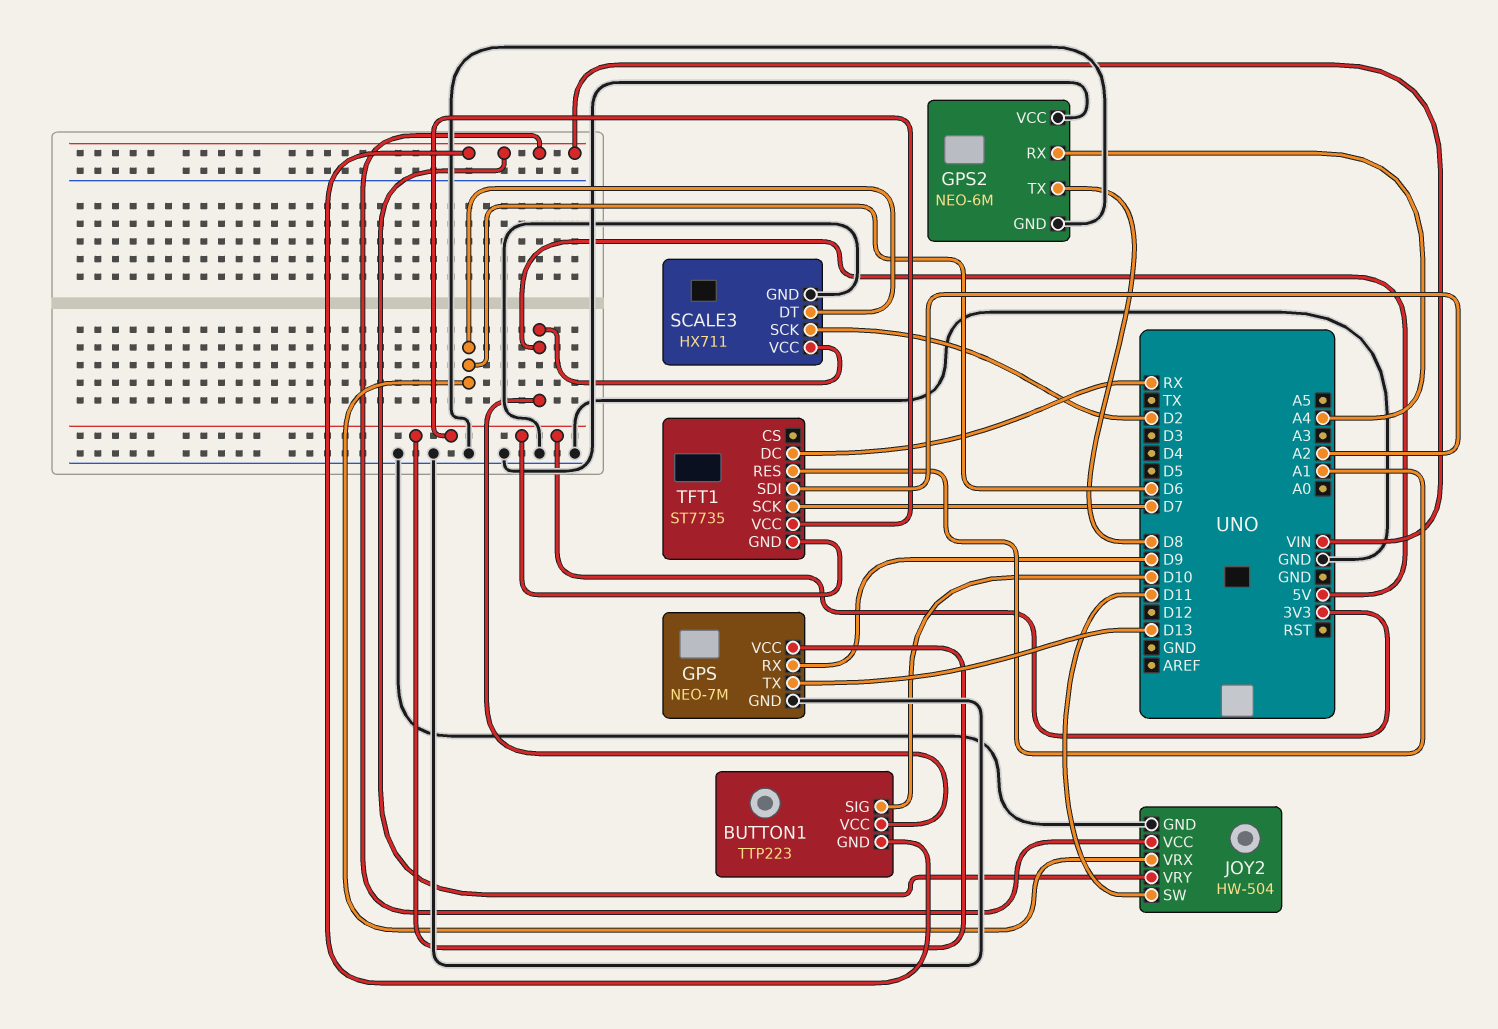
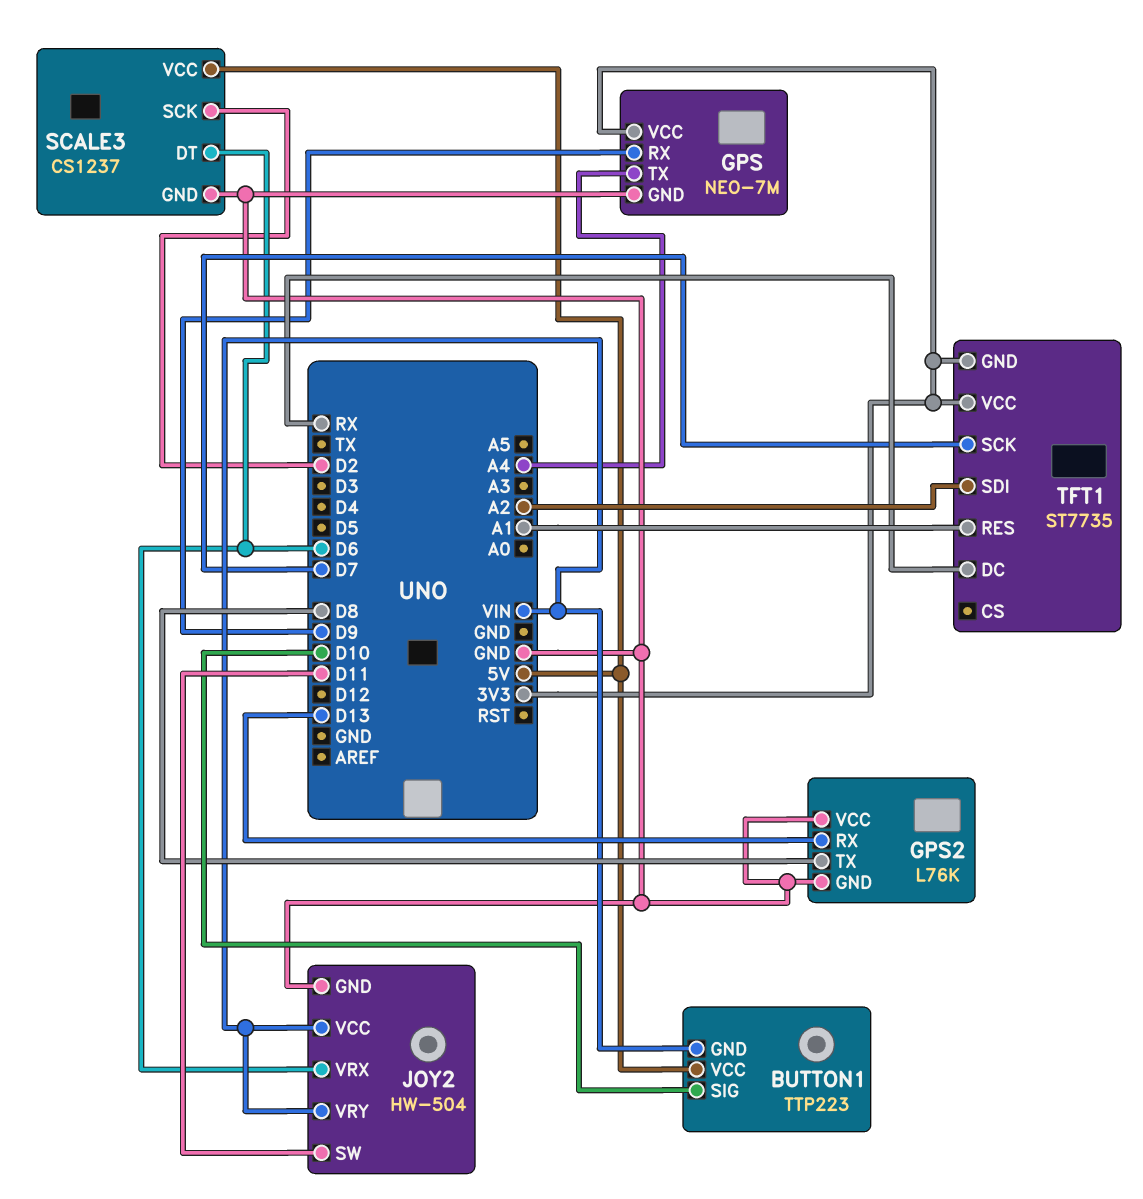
GPS pin TX: D13 -> A4
GPS2: NEO-6M -> L76K
GPS2 pin RX: A4 -> D13
SCALE3: HX711 -> CS1237

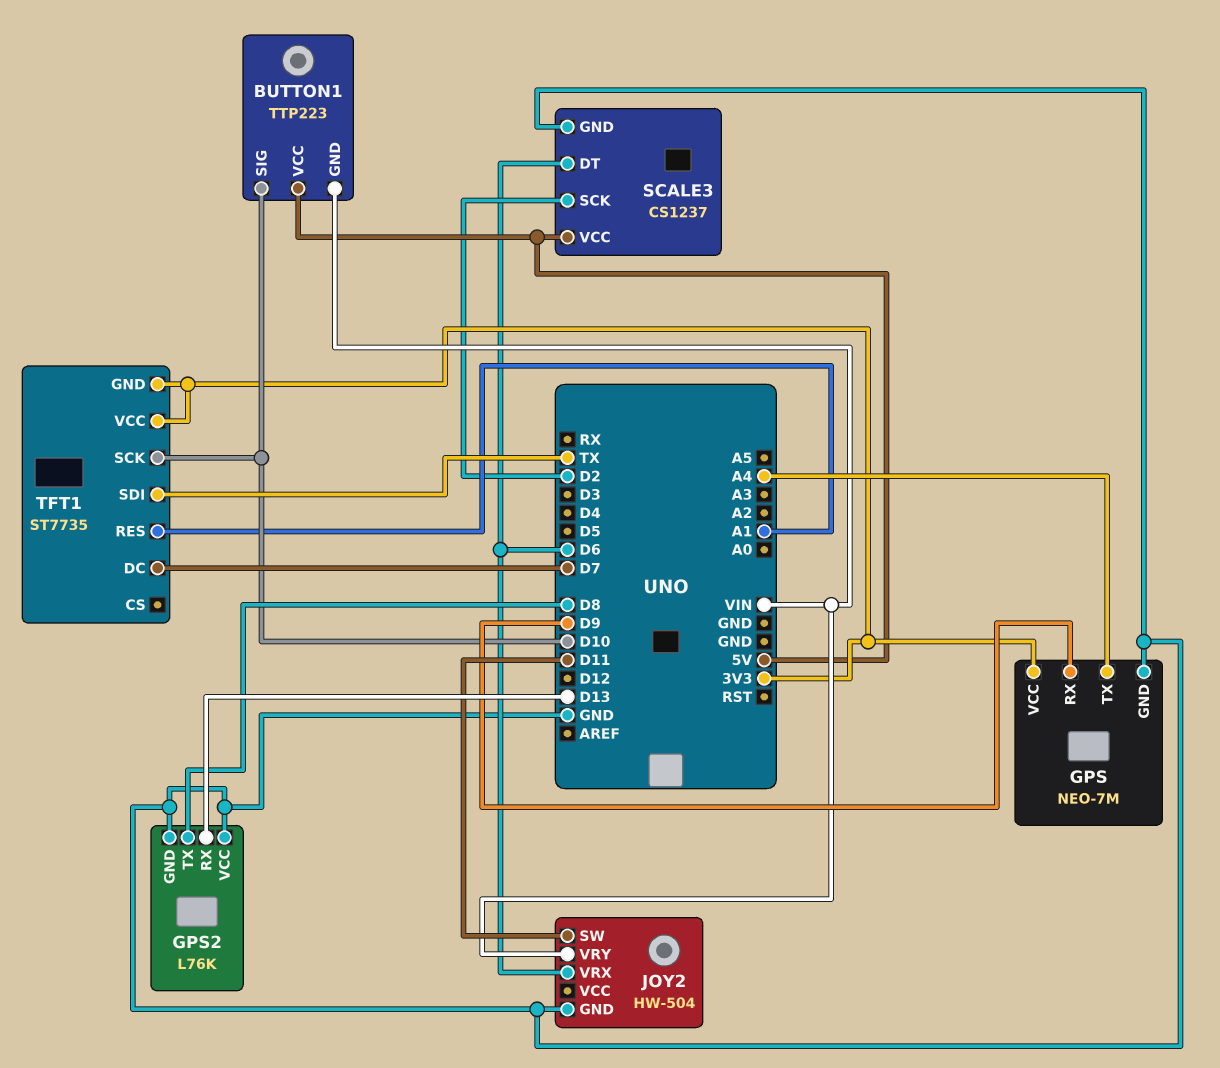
JOY2 pin VCC: VIN -> none
TFT1 pin DC: RX -> D7
TFT1 pin SCK: D7 -> D10
TFT1 pin SDI: A2 -> TX

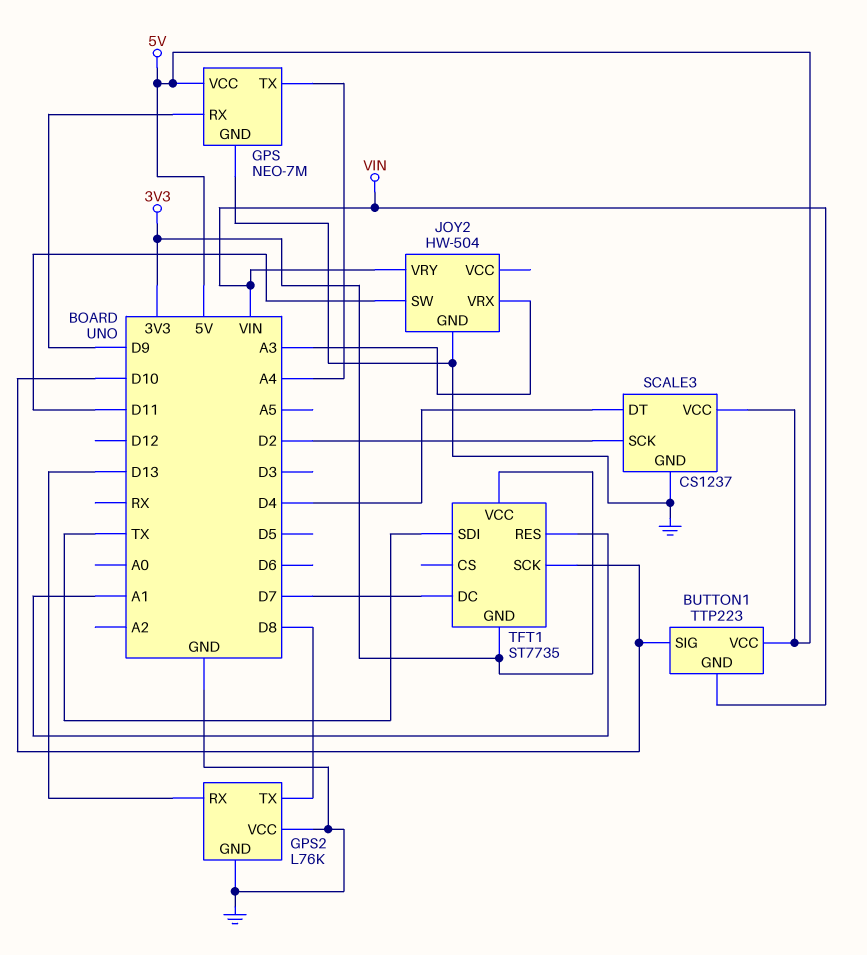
GPS pin VCC: 3V3 -> 5V
JOY2 pin VRX: D6 -> A3
SCALE3 pin DT: D6 -> D4

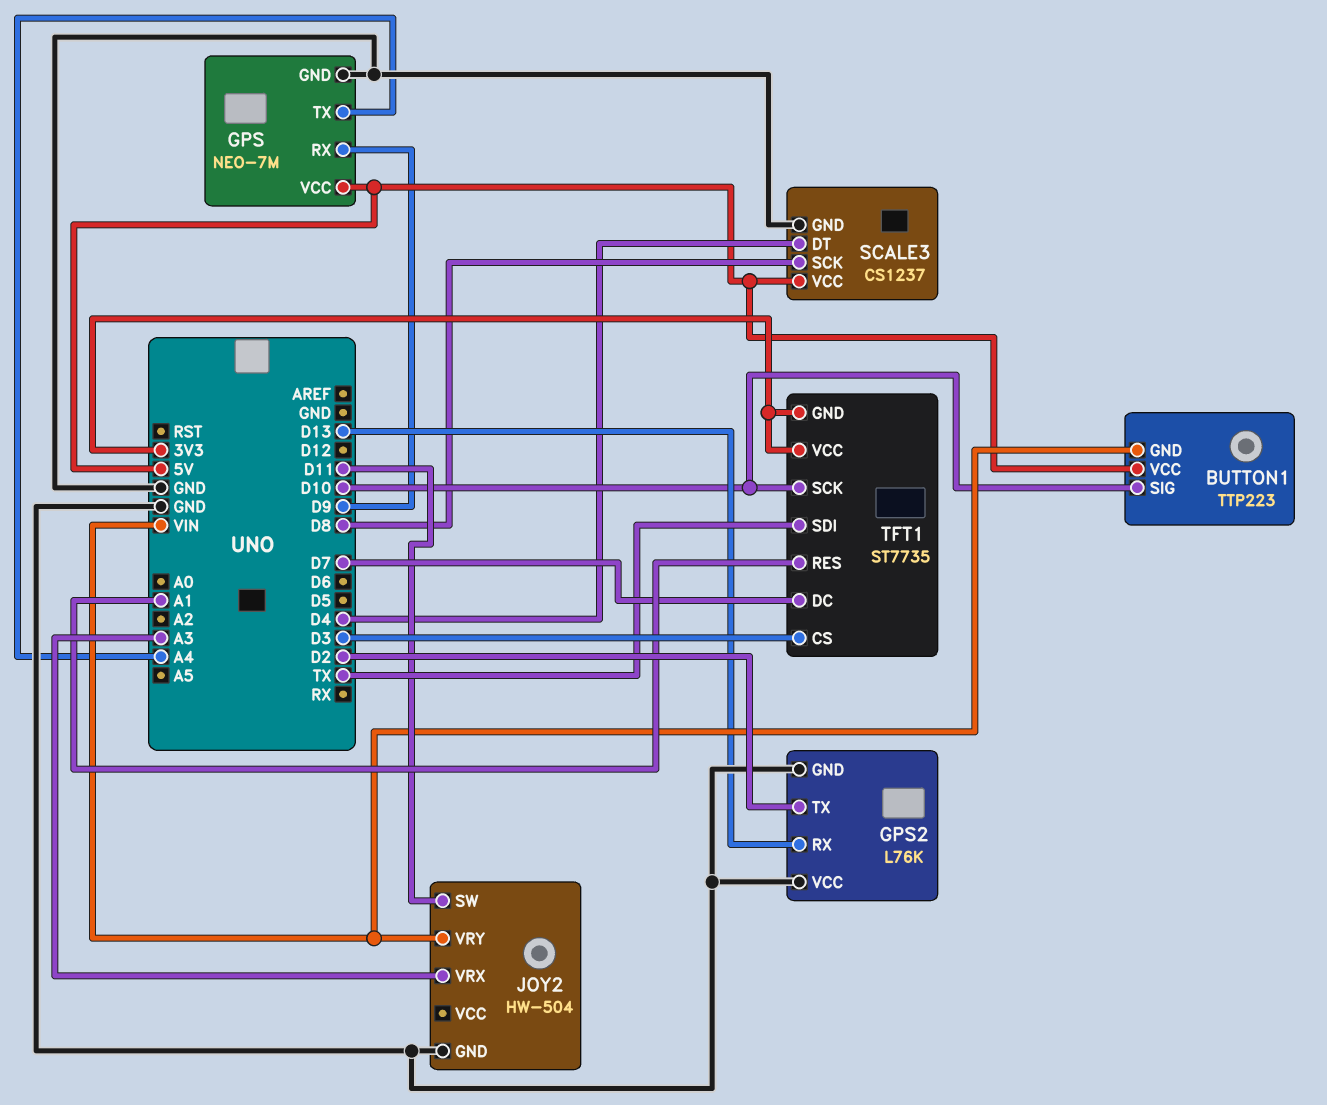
GPS2 pin TX: D8 -> D2
SCALE3 pin SCK: D2 -> D8
TFT1 pin CS: none -> D3

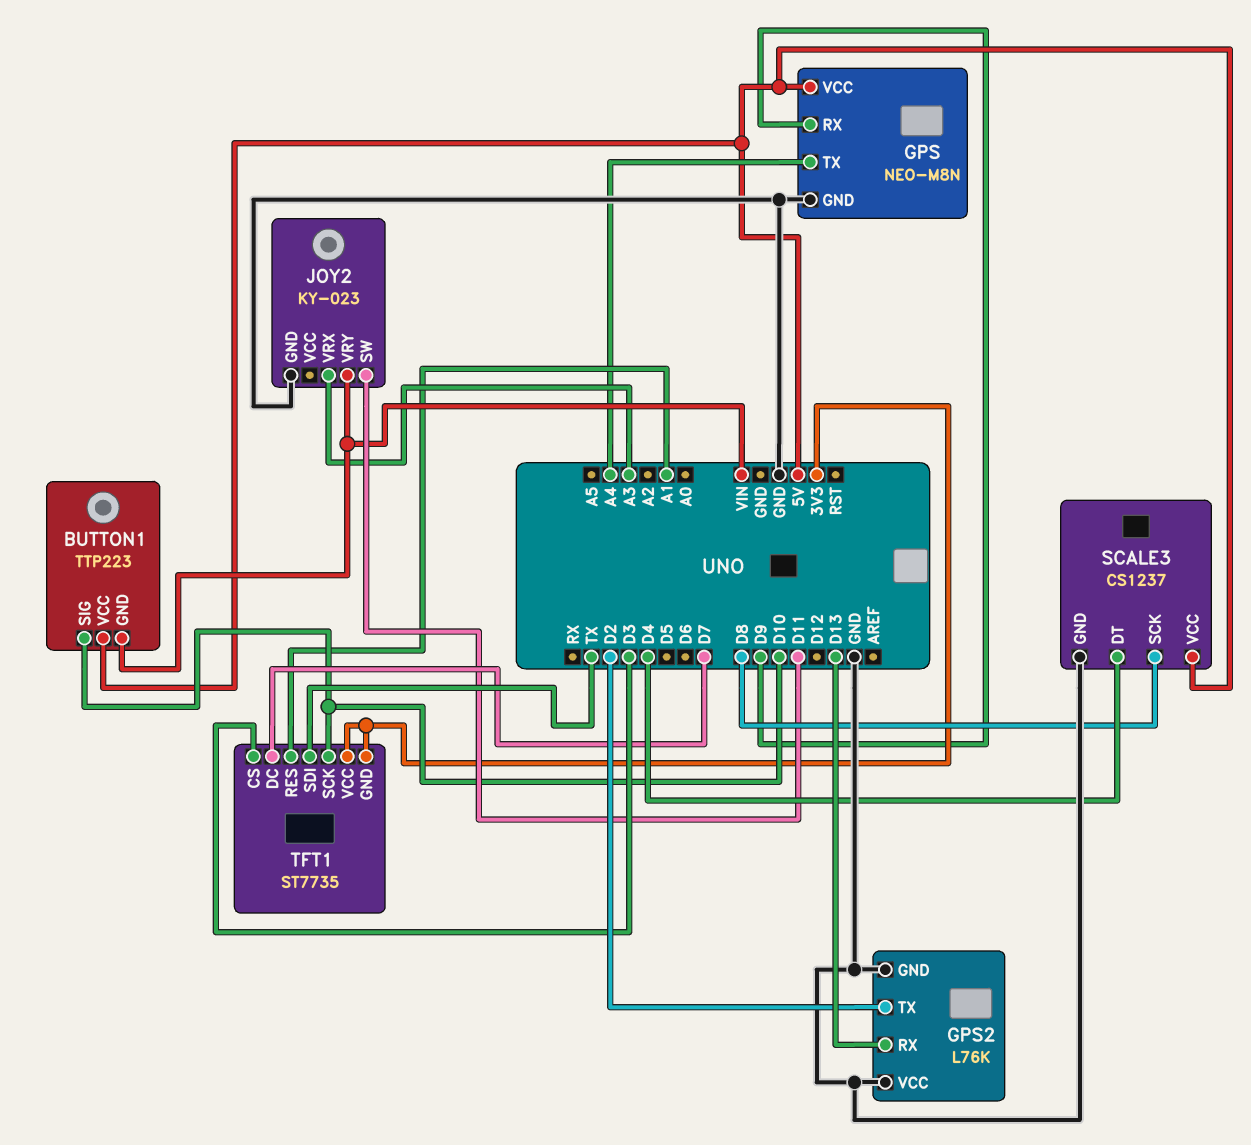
GPS: NEO-7M -> NEO-M8N
JOY2: HW-504 -> KY-023

